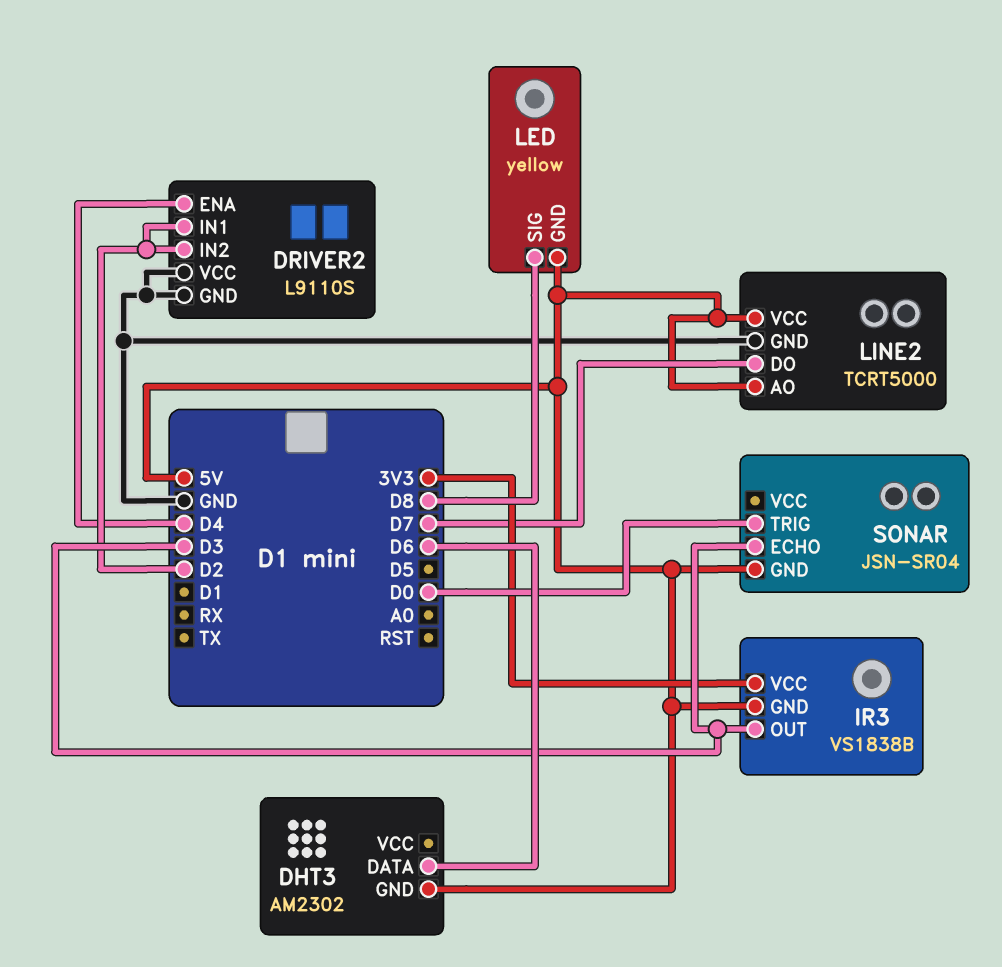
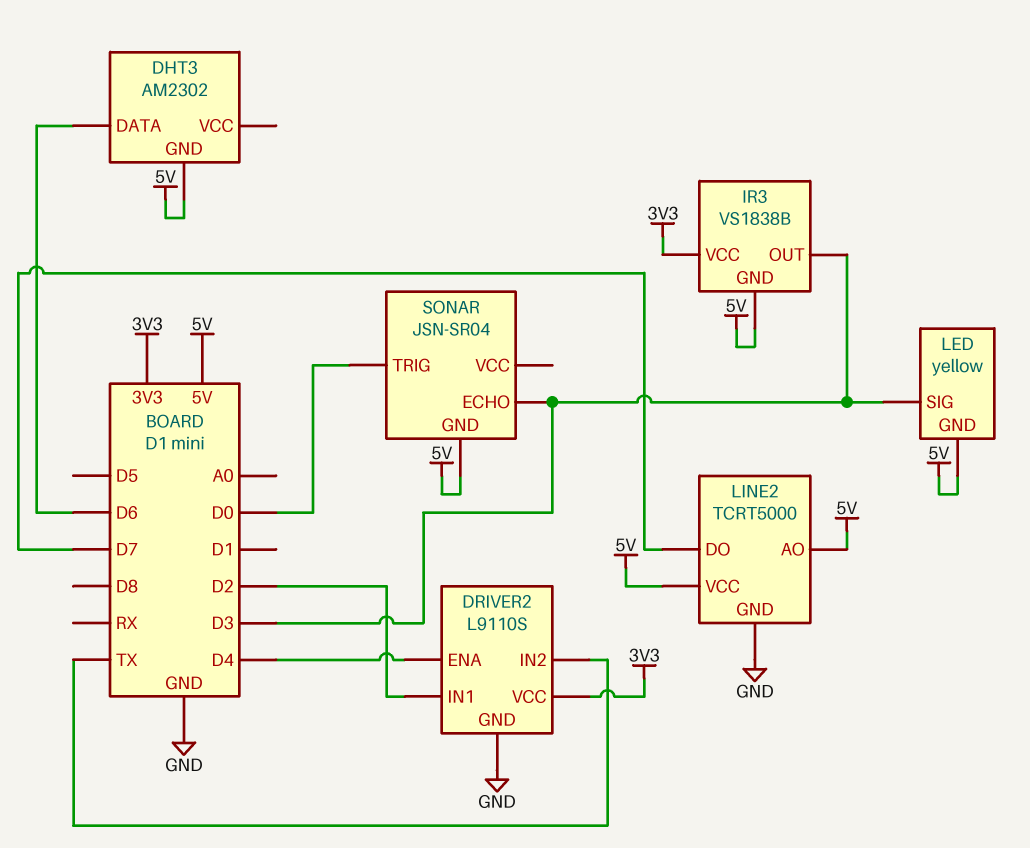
DRIVER2 pin IN2: D2 -> TX
DRIVER2 pin VCC: GND -> 3V3
LED pin SIG: D8 -> D3

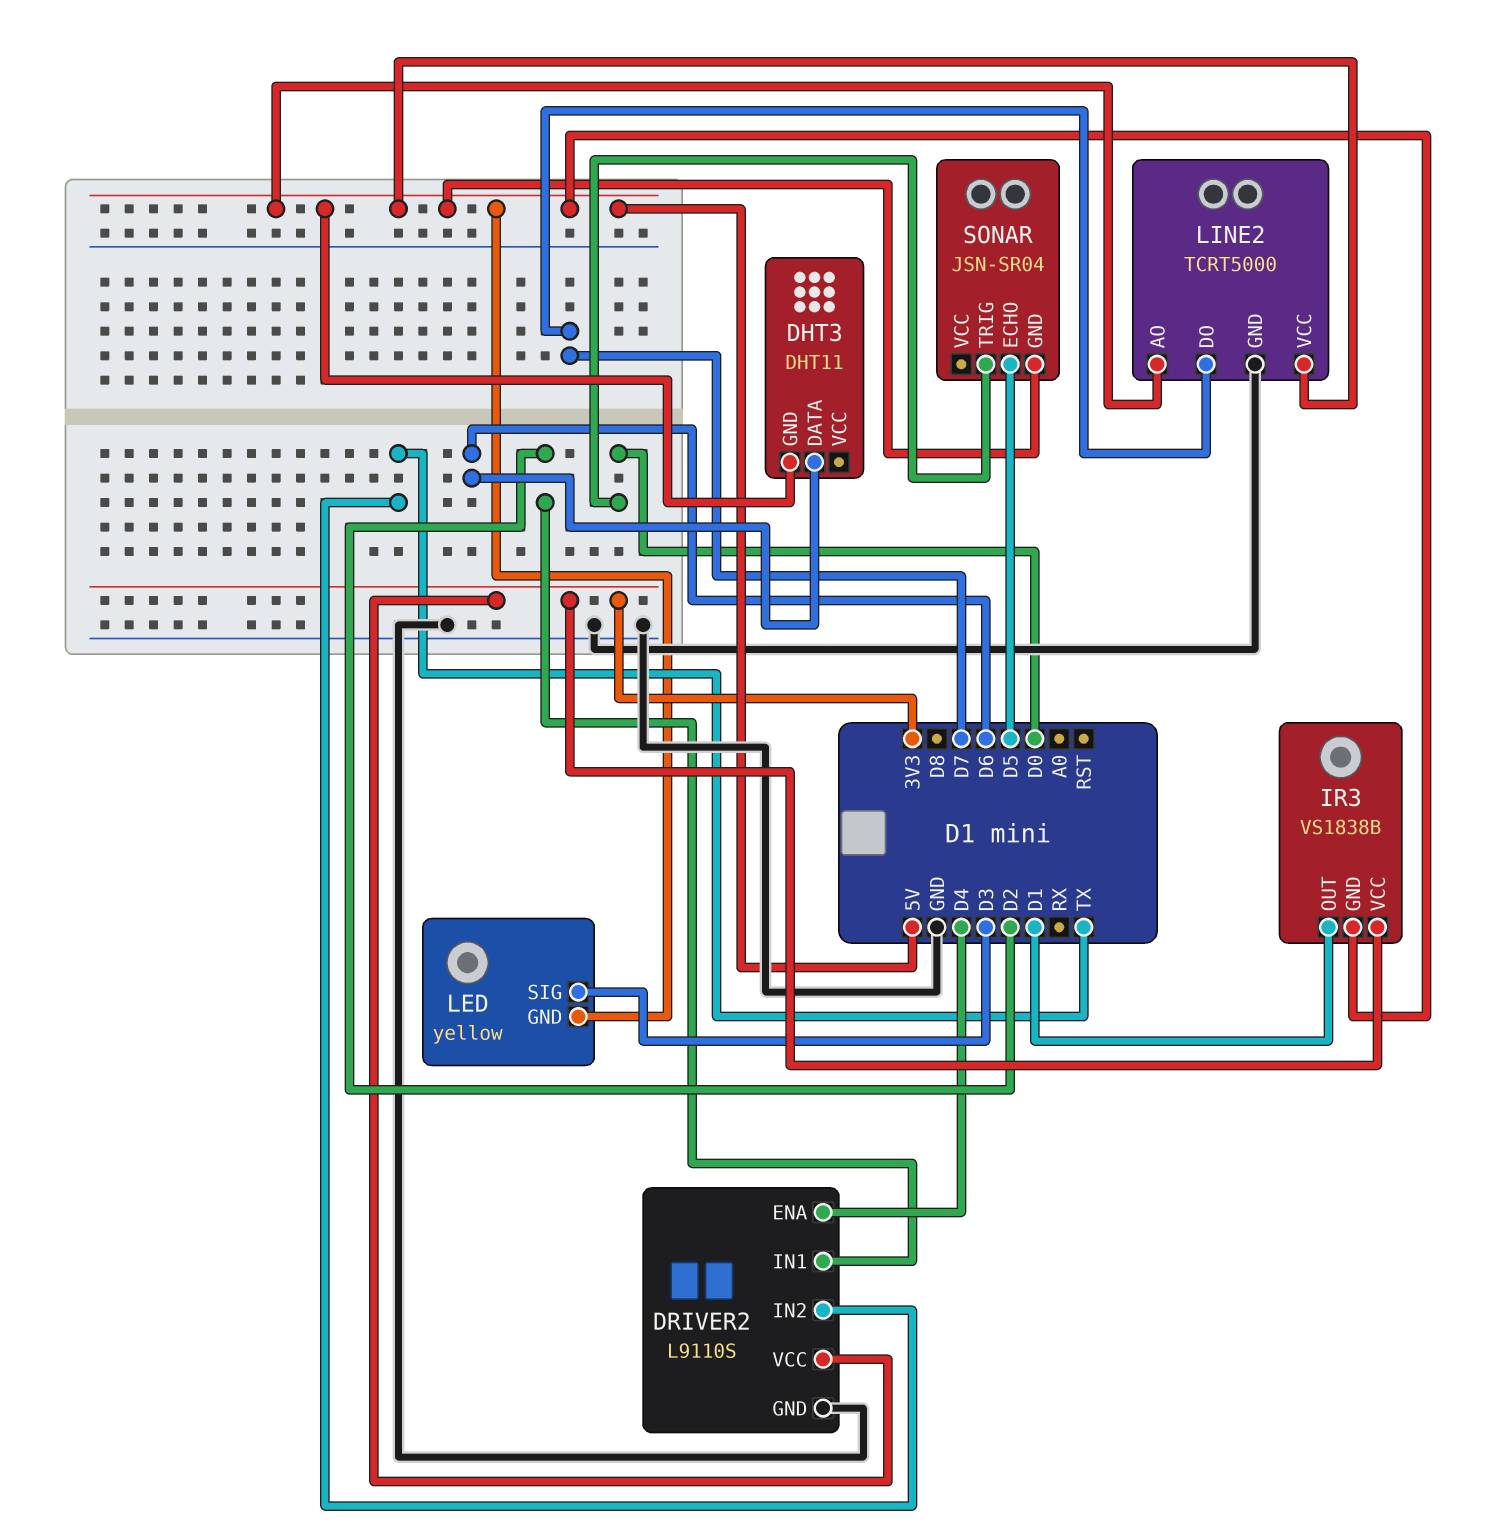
DHT3: AM2302 -> DHT11
IR3 pin OUT: D3 -> D1
SONAR pin ECHO: D3 -> D5

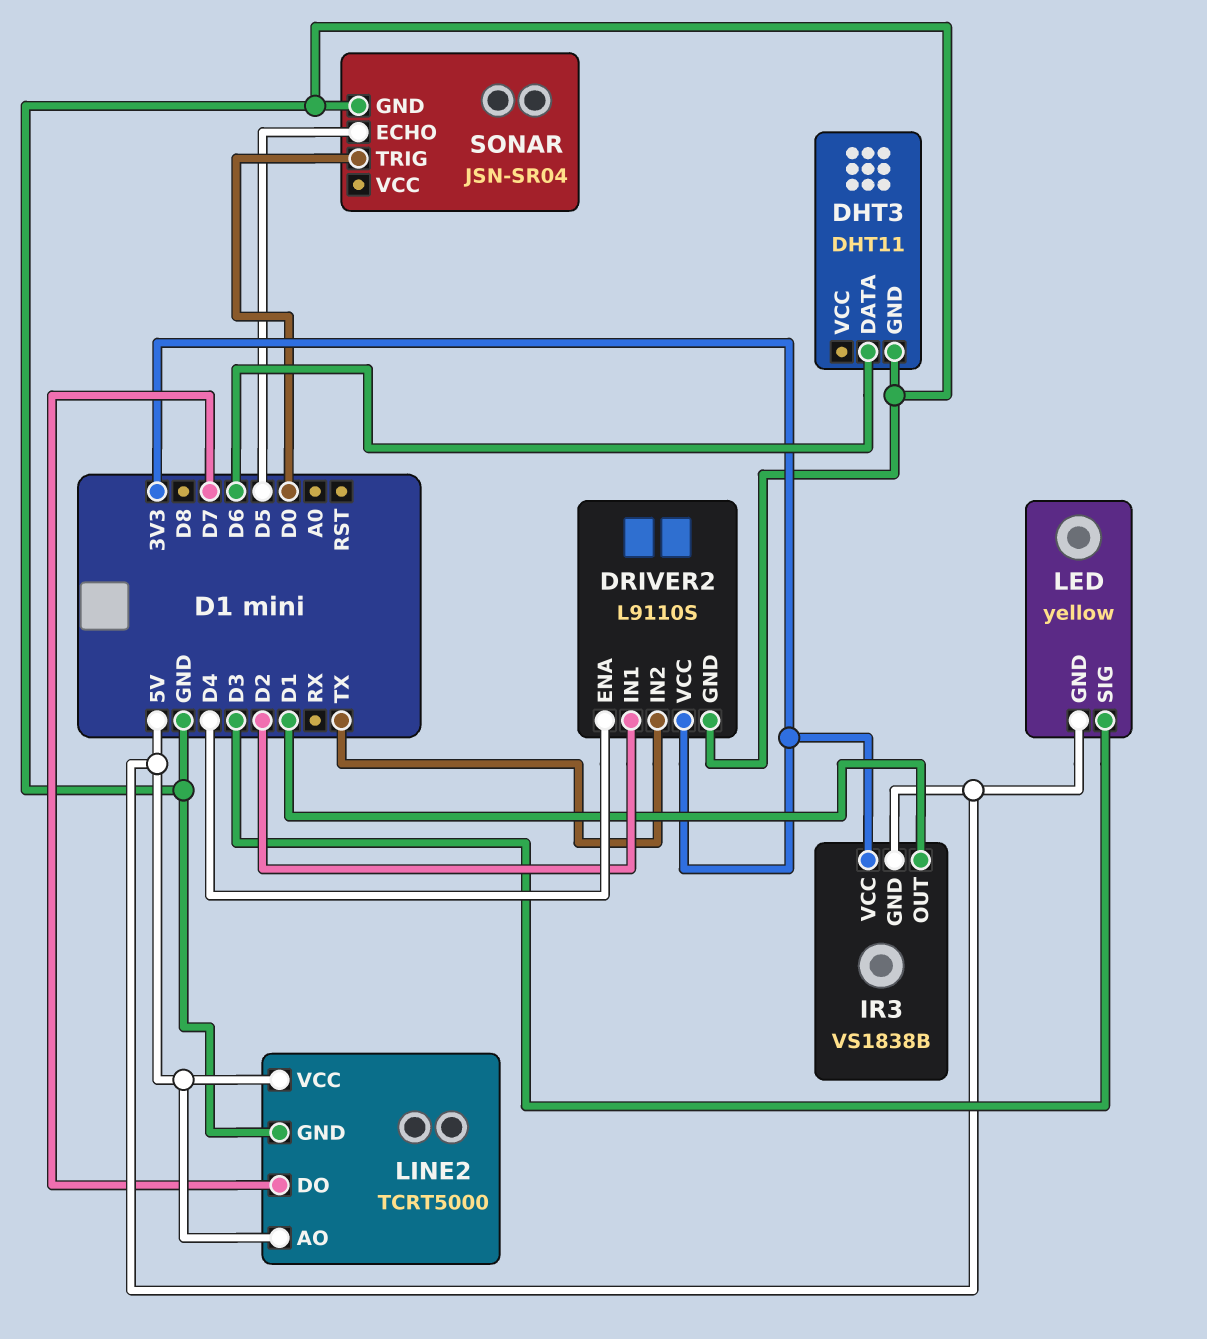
DHT3 pin GND: 5V -> GND
SONAR pin GND: 5V -> GND

